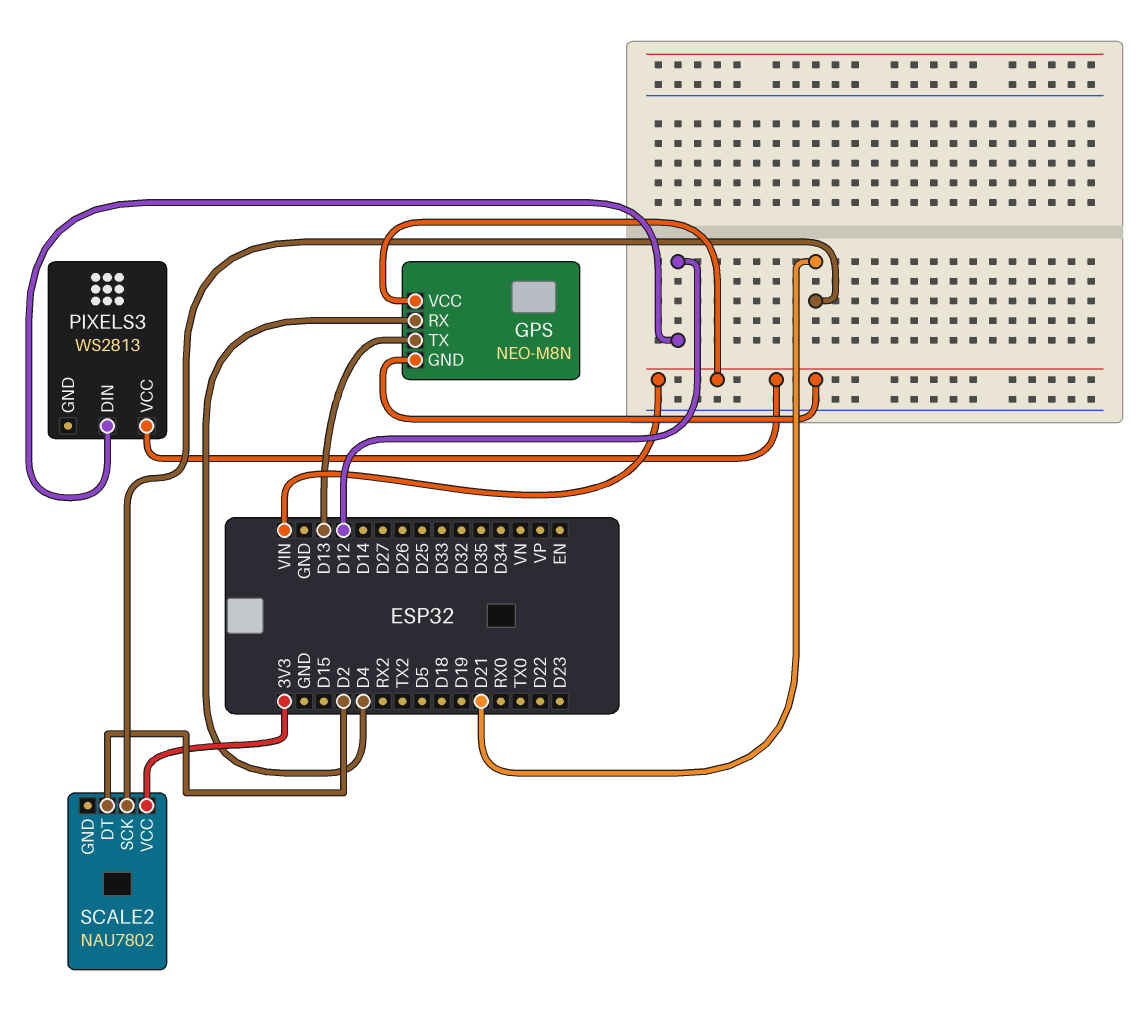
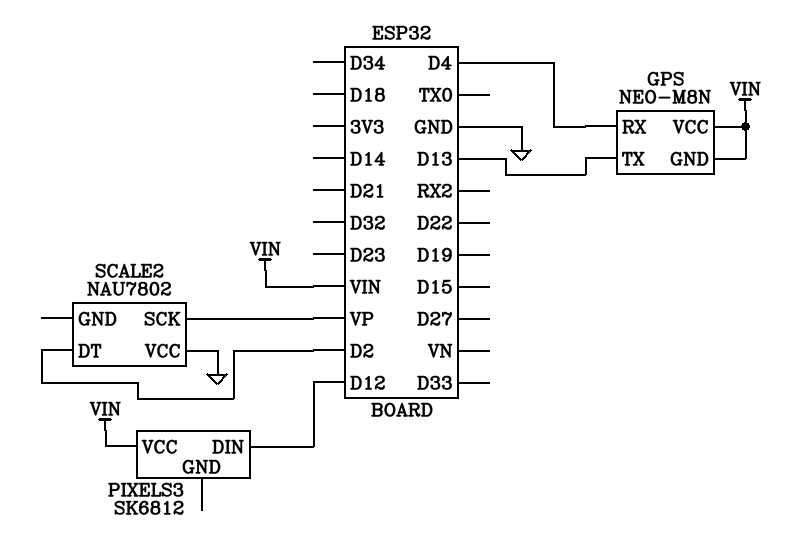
PIXELS3: WS2813 -> SK6812
SCALE2 pin SCK: D21 -> VP
SCALE2 pin VCC: 3V3 -> GND

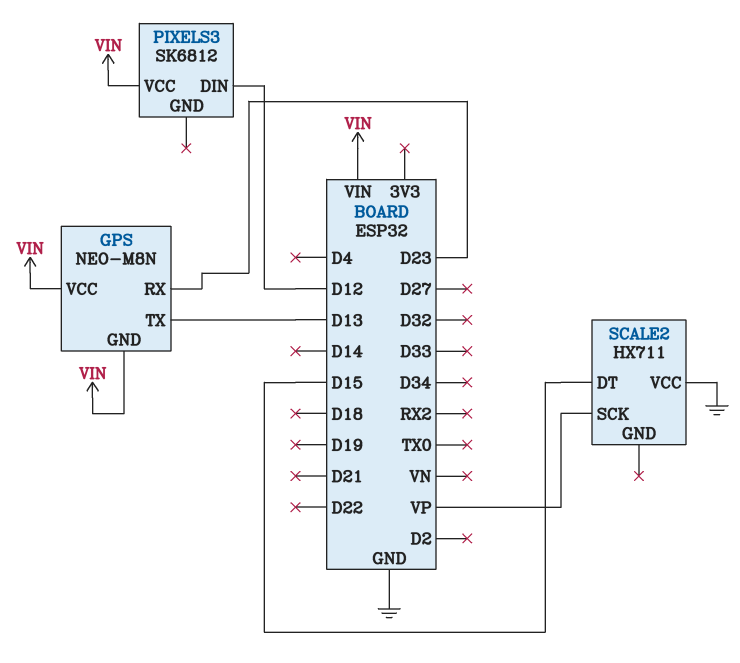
GPS pin RX: D4 -> D23
SCALE2: NAU7802 -> HX711
SCALE2 pin DT: D2 -> D15

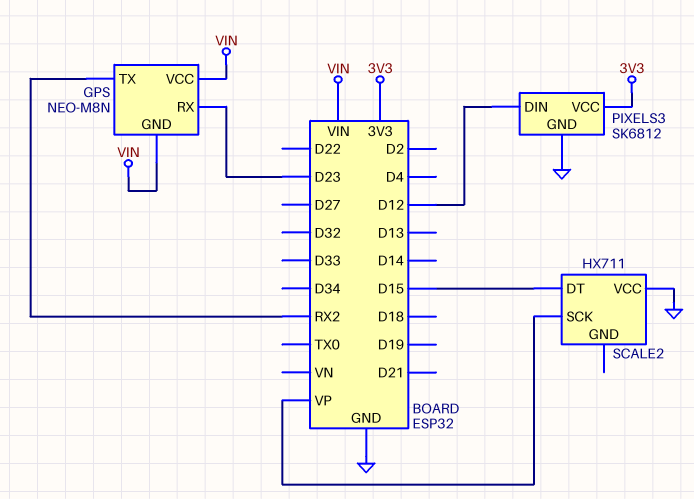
GPS pin TX: D13 -> RX2
PIXELS3 pin GND: none -> GND
PIXELS3 pin VCC: VIN -> 3V3

